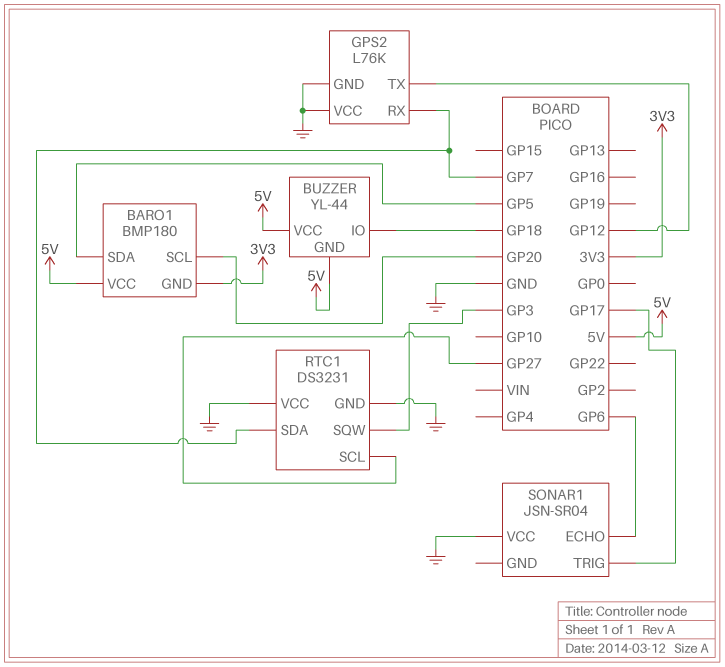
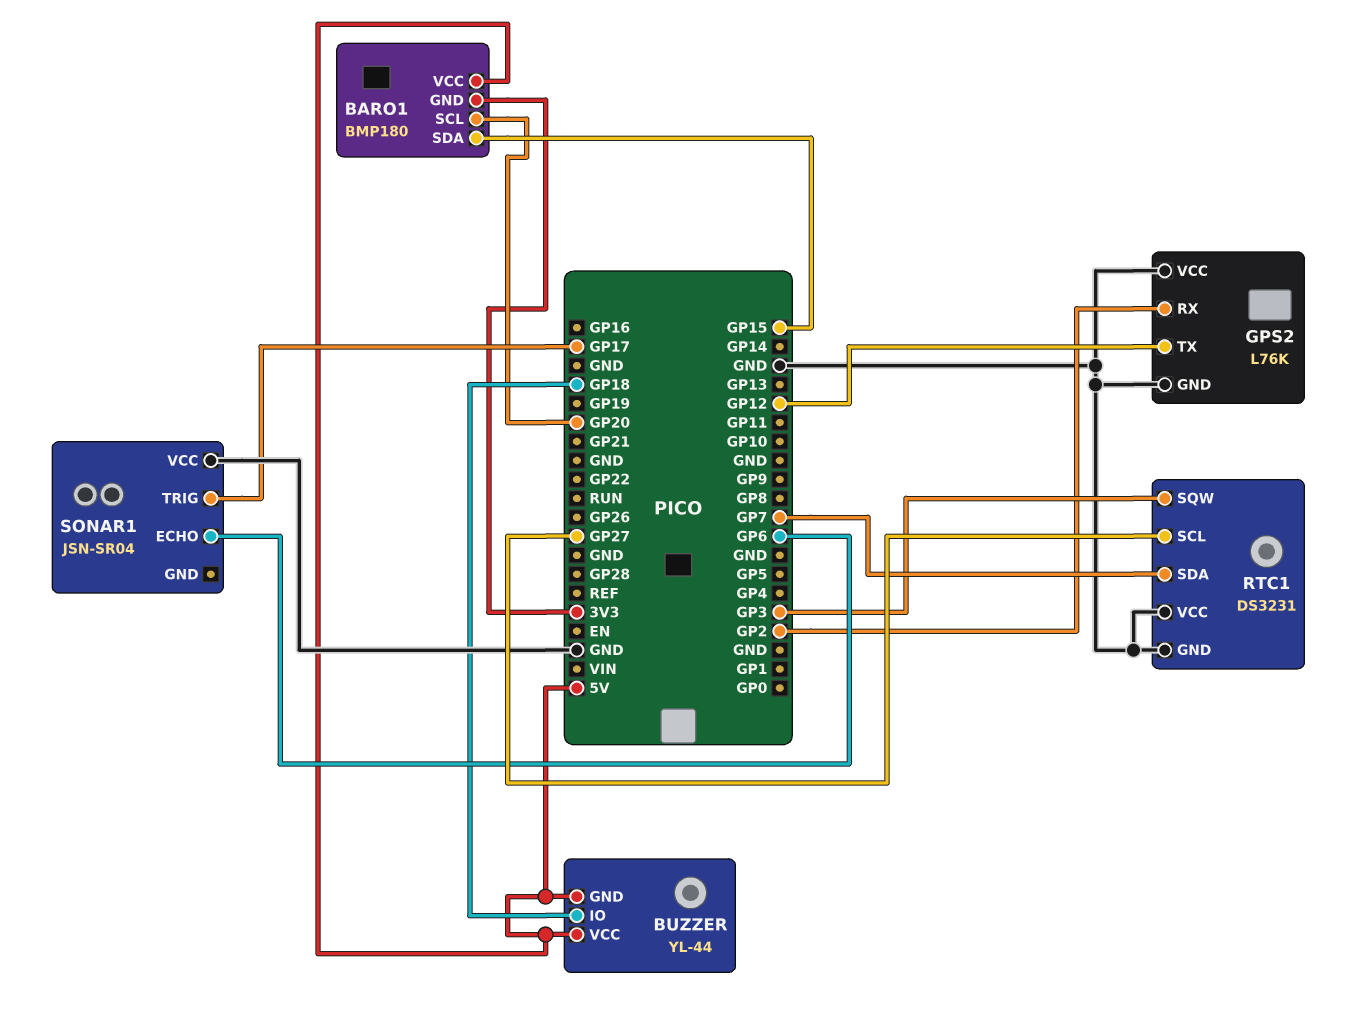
BARO1 pin SDA: GP5 -> GP15
GPS2 pin RX: GP7 -> GP2

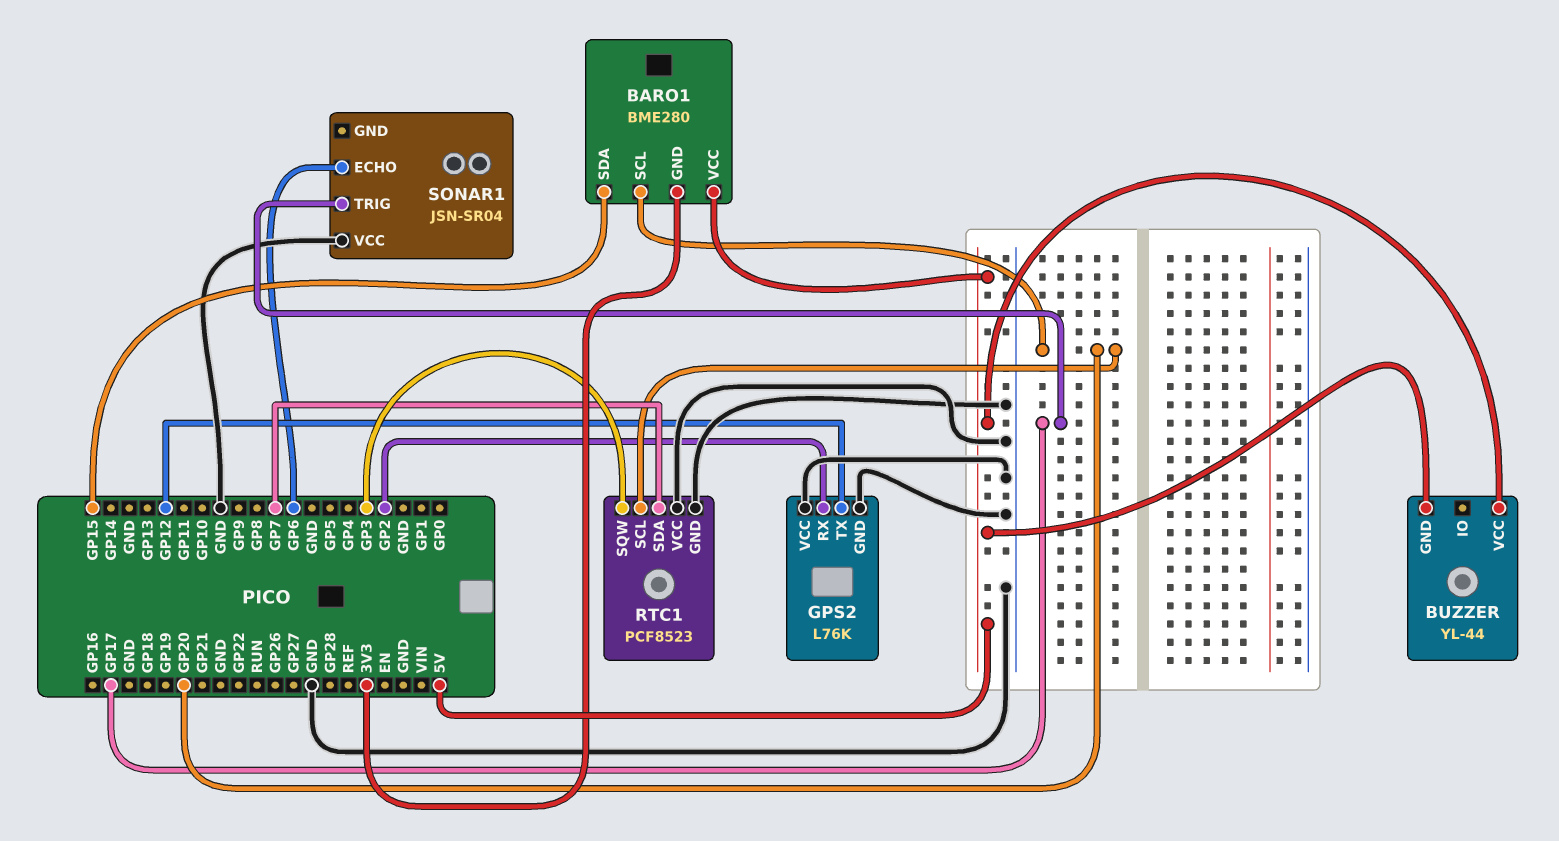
BARO1: BMP180 -> BME280
BUZZER pin IO: GP18 -> none
RTC1: DS3231 -> PCF8523
RTC1 pin SCL: GP27 -> GP20

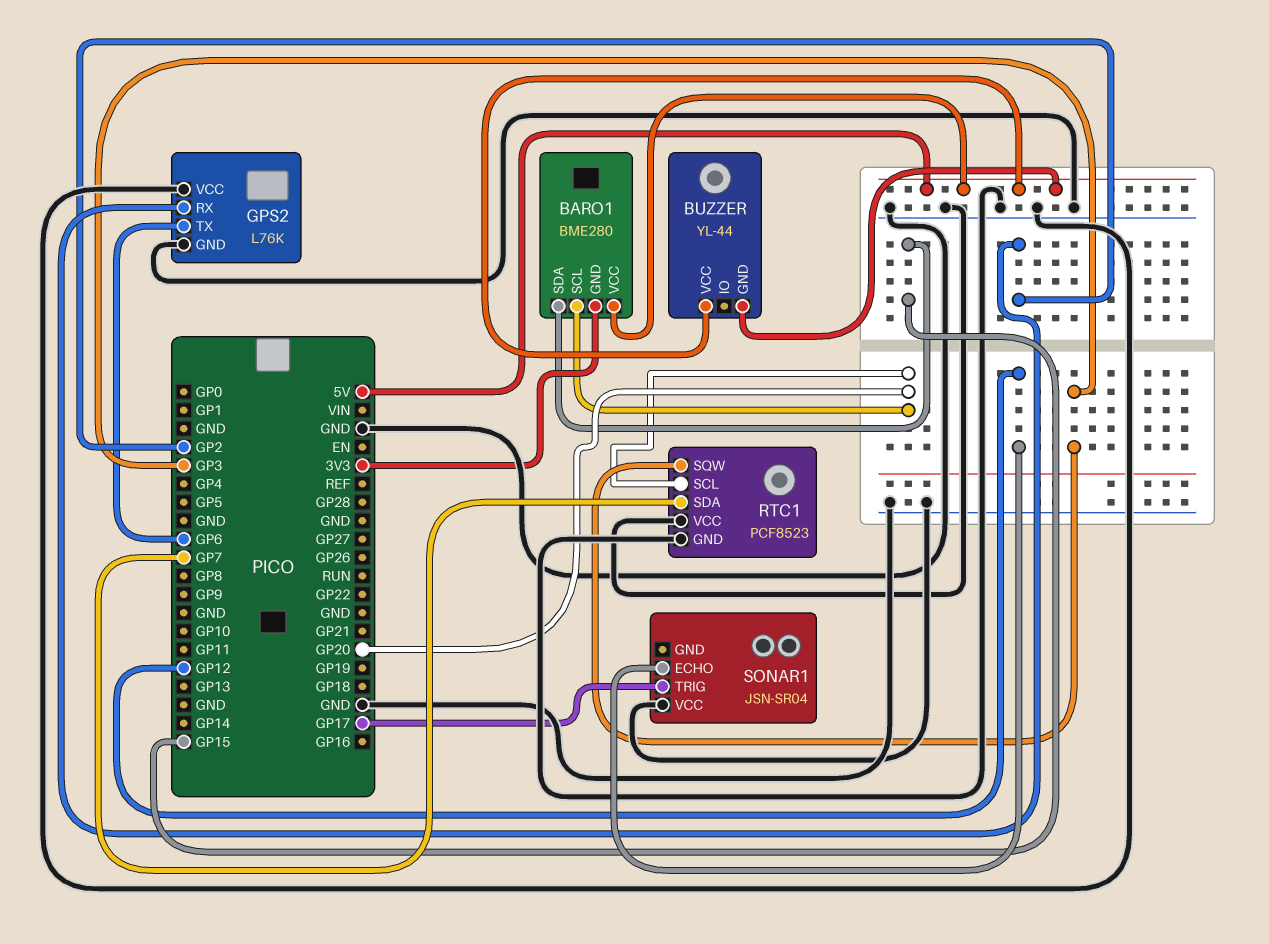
GPS2 pin TX: GP12 -> GP6
SONAR1 pin ECHO: GP6 -> GP12

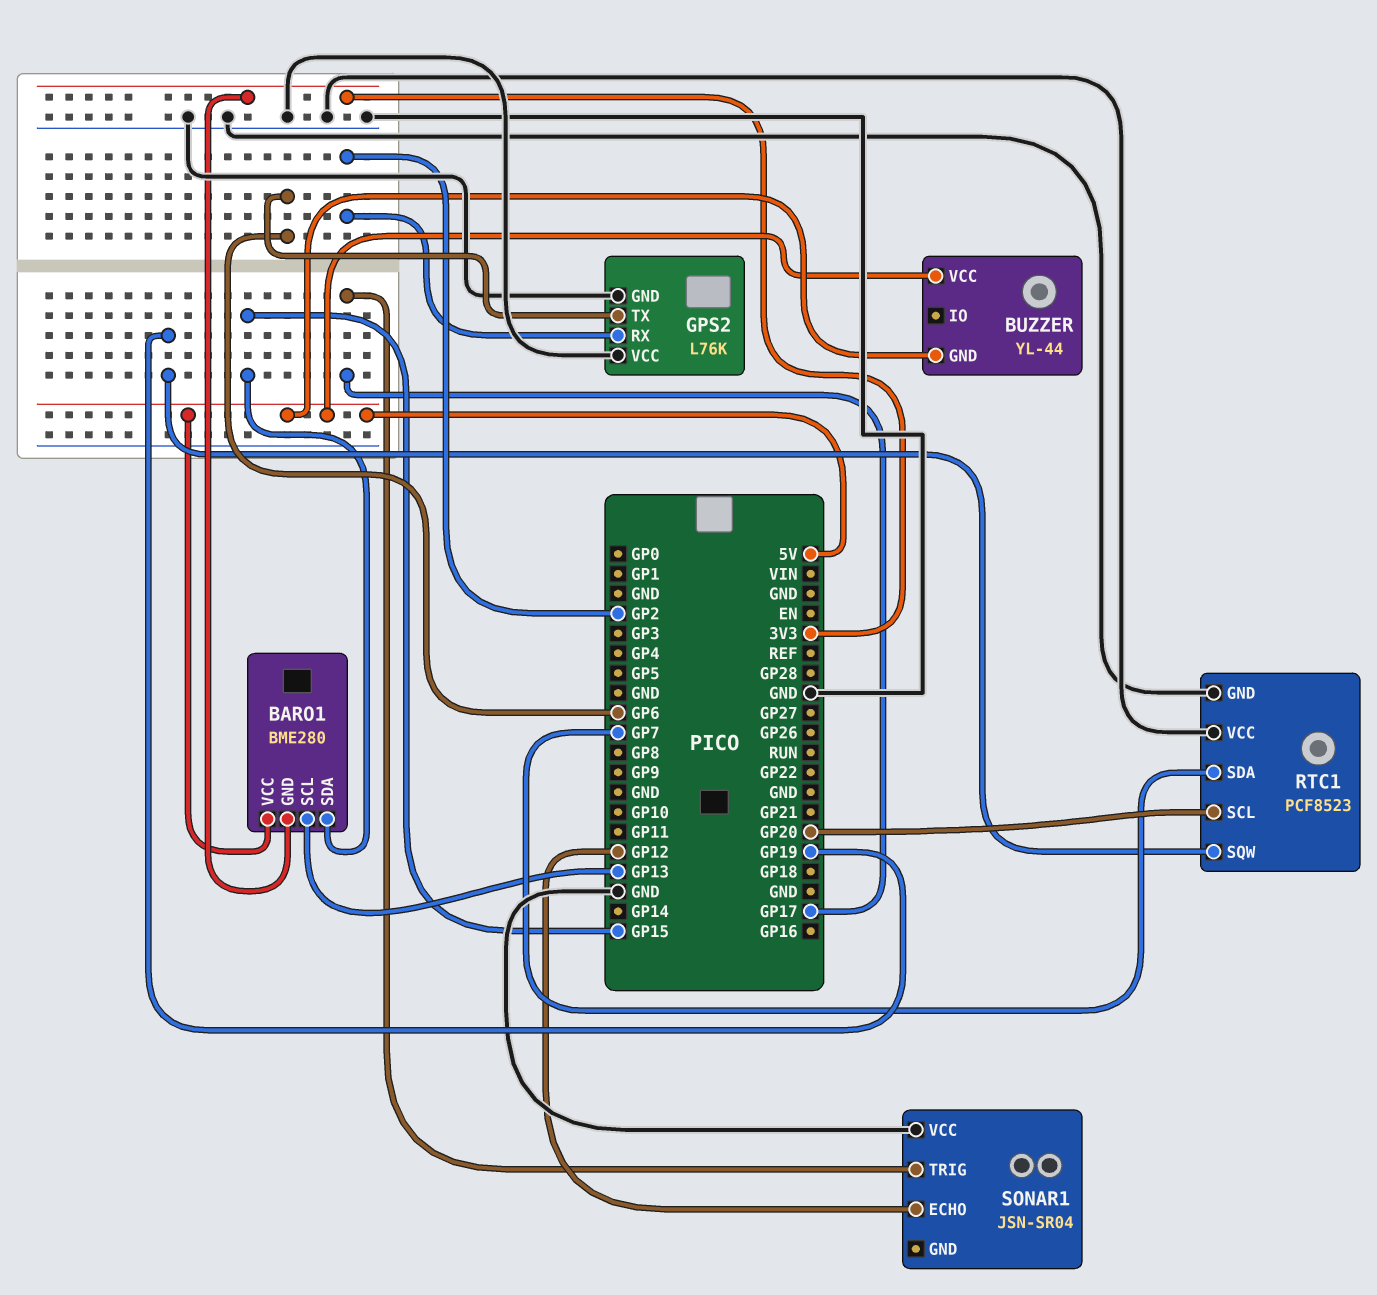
BARO1 pin SCL: GP20 -> GP13
RTC1 pin SQW: GP3 -> GP19

